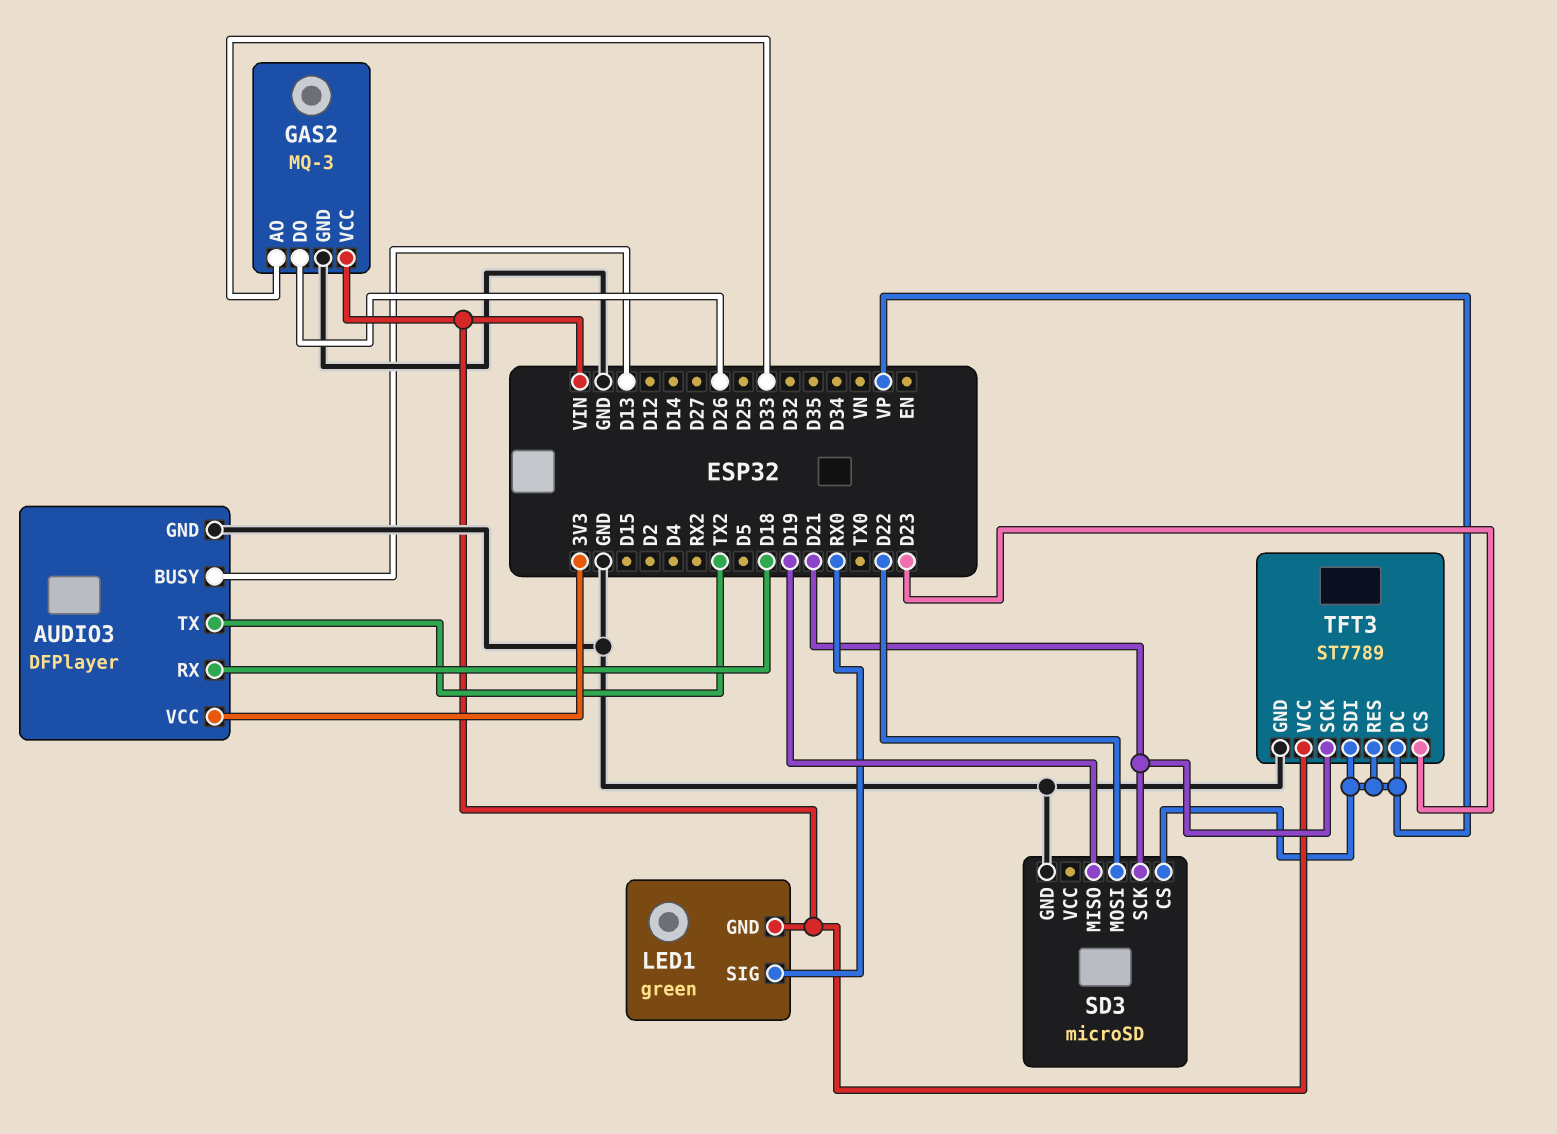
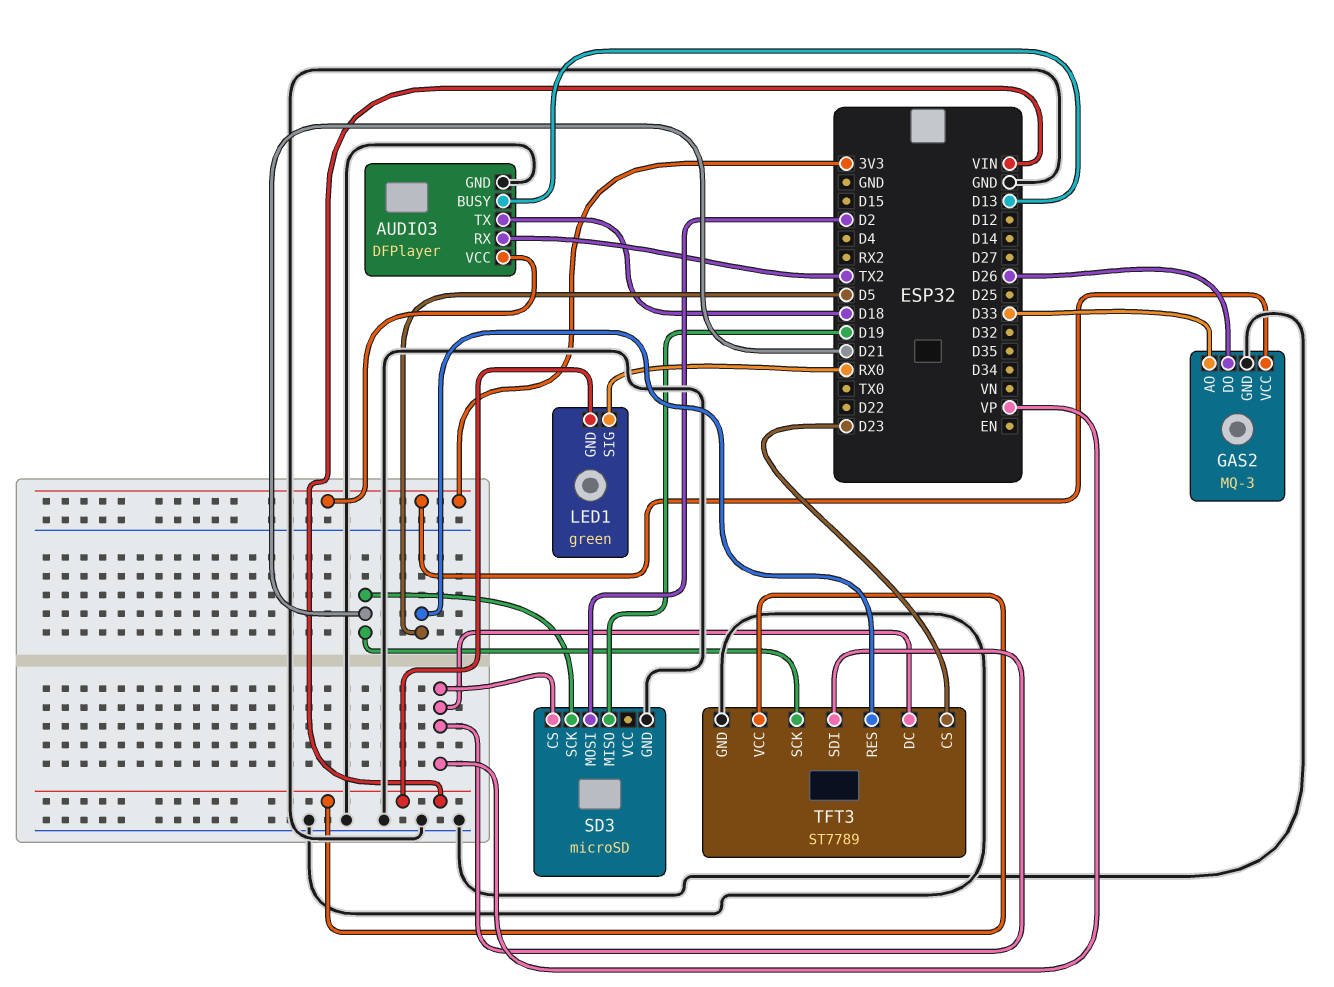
AUDIO3 pin RX: D18 -> TX2
AUDIO3 pin TX: TX2 -> D18
GAS2 pin VCC: VIN -> 3V3
SD3 pin MOSI: D22 -> D2
TFT3 pin RES: VP -> D5

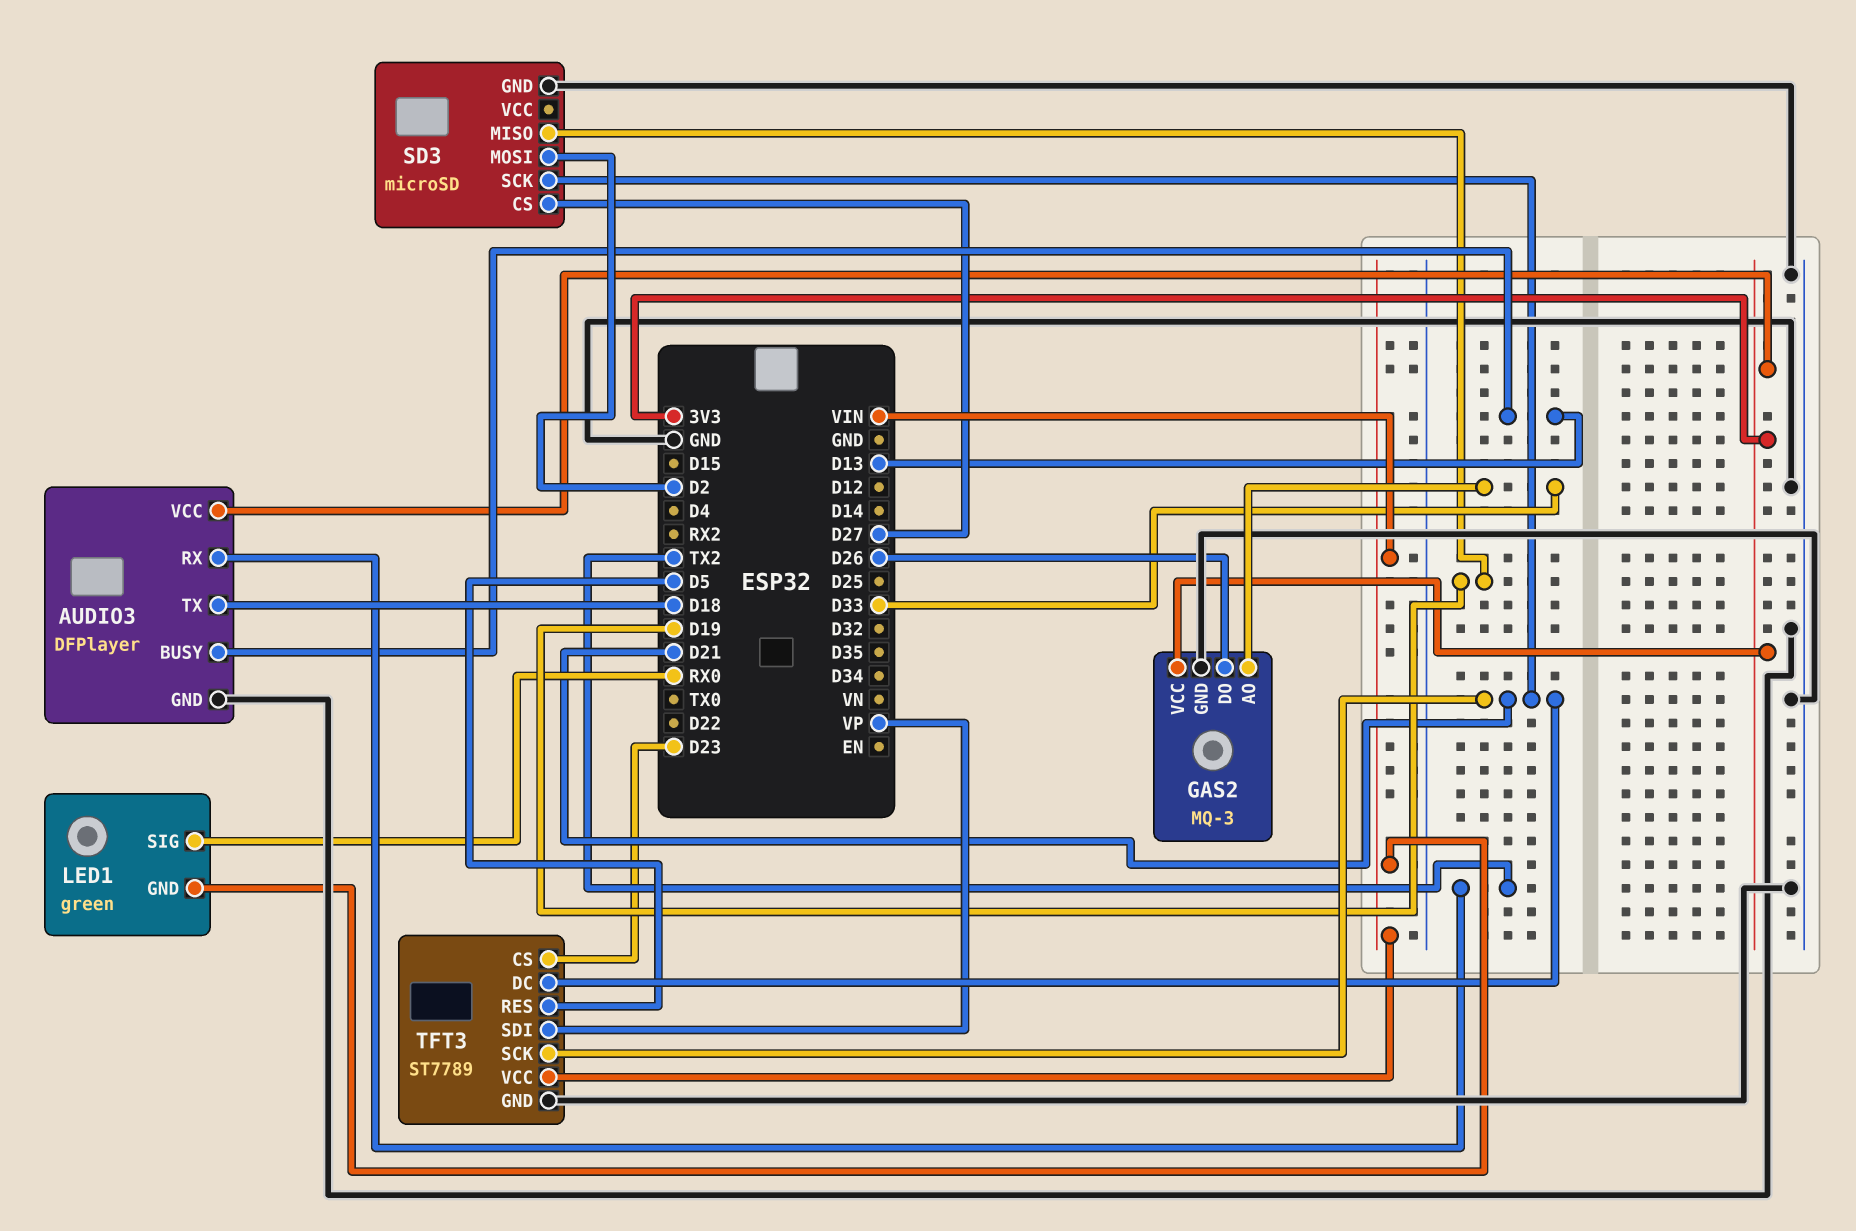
SD3 pin CS: VP -> D27
TFT3 pin DC: VP -> D21

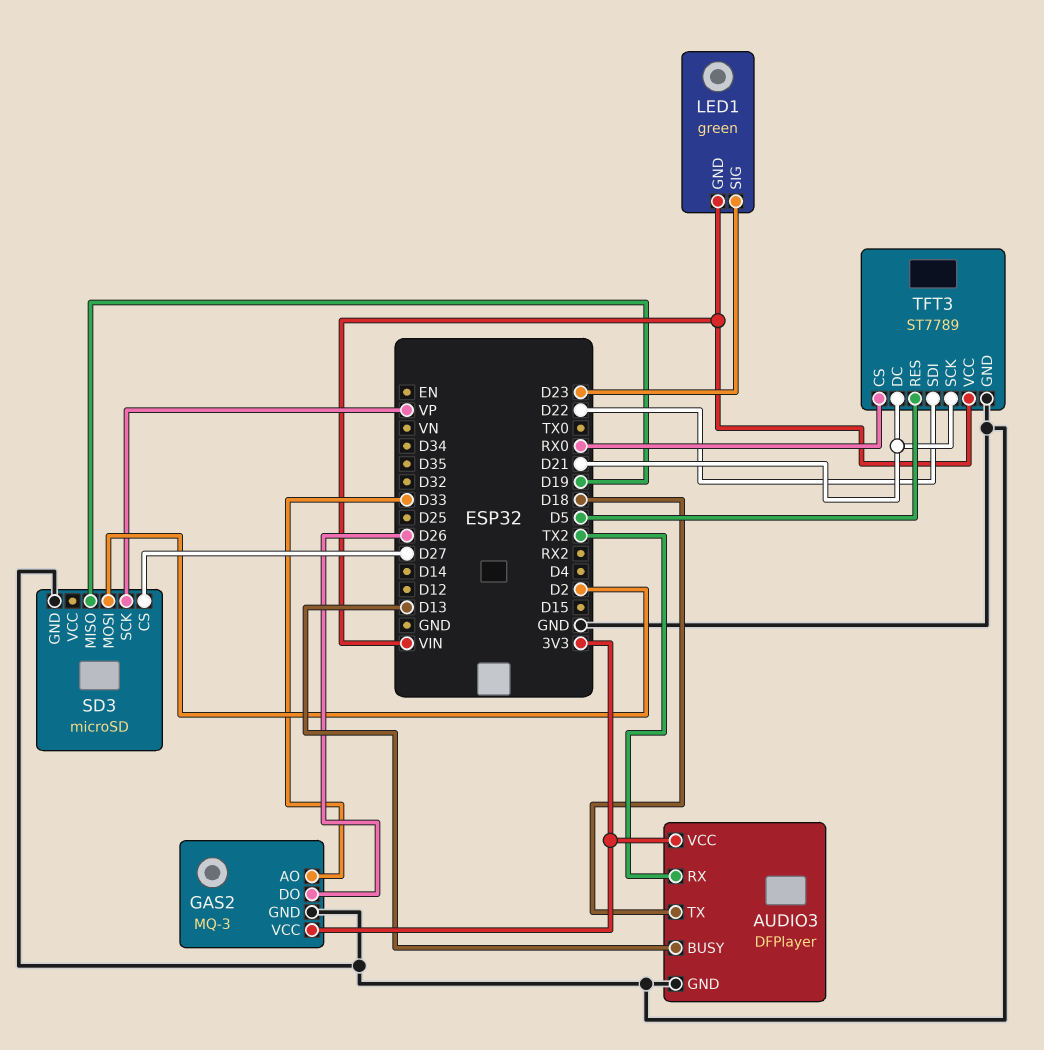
LED1 pin SIG: RX0 -> D23
SD3 pin SCK: D21 -> VP
TFT3 pin CS: D23 -> RX0
TFT3 pin SDI: VP -> D22

